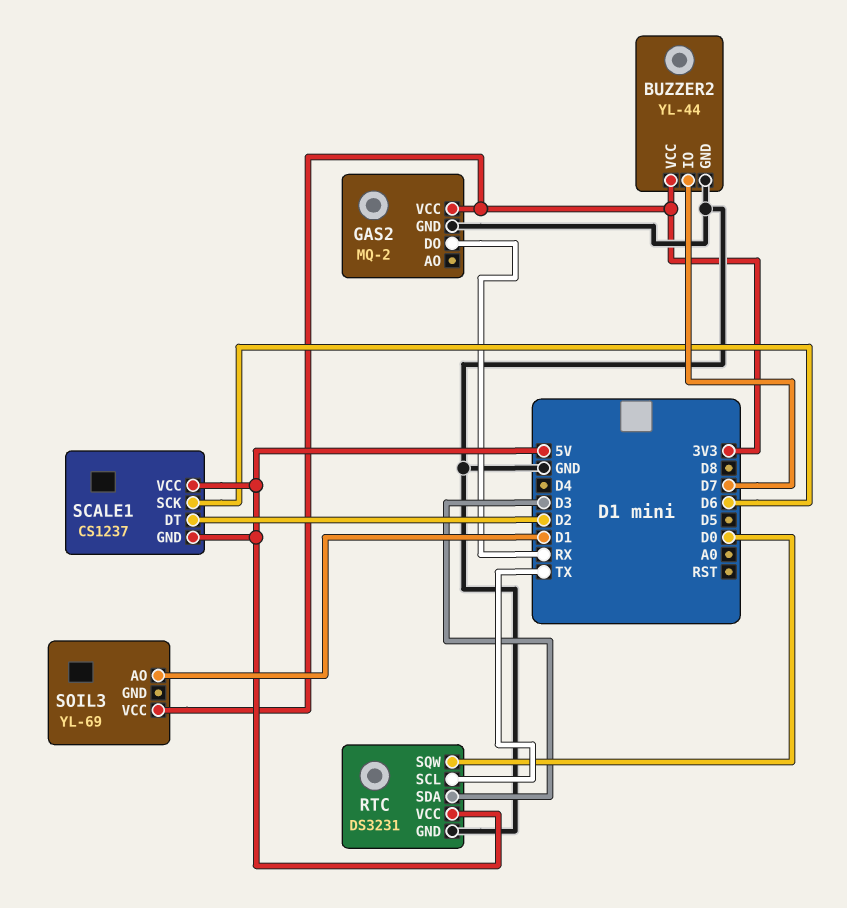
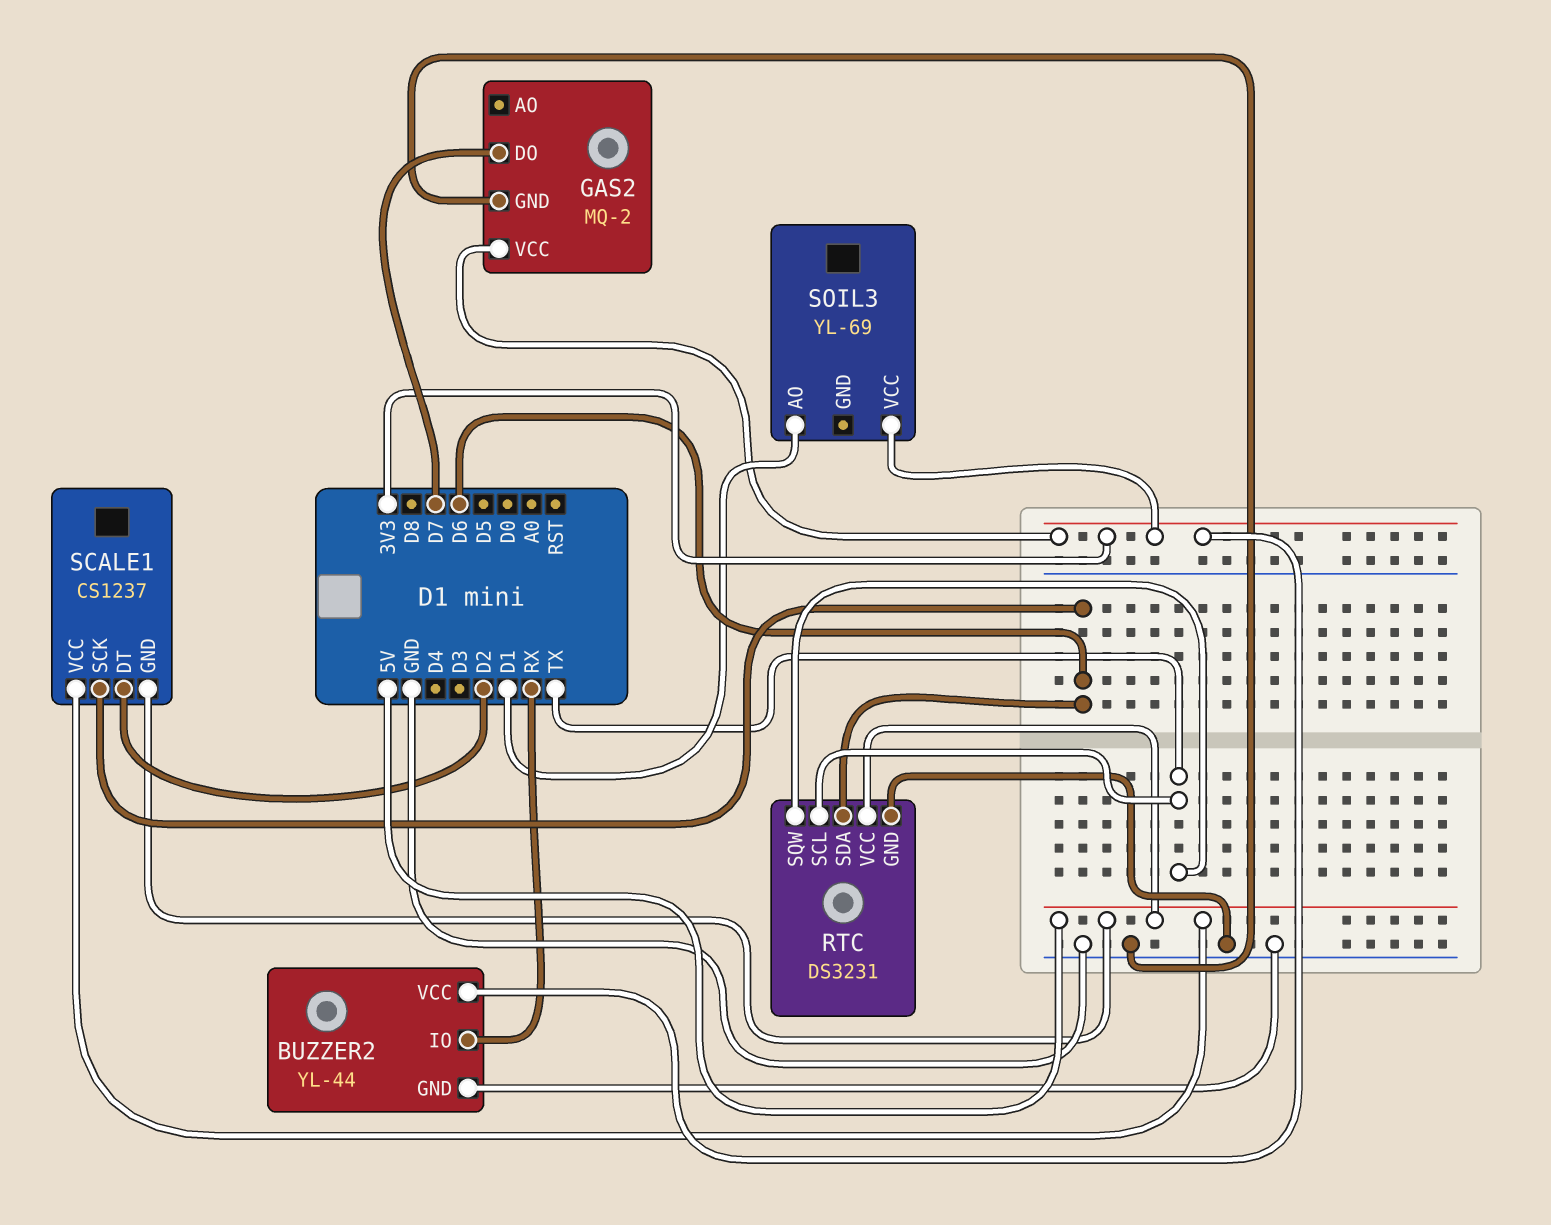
BUZZER2 pin IO: D7 -> RX
GAS2 pin DO: RX -> D7
RTC pin SDA: D3 -> D6
RTC pin SQW: D0 -> TX

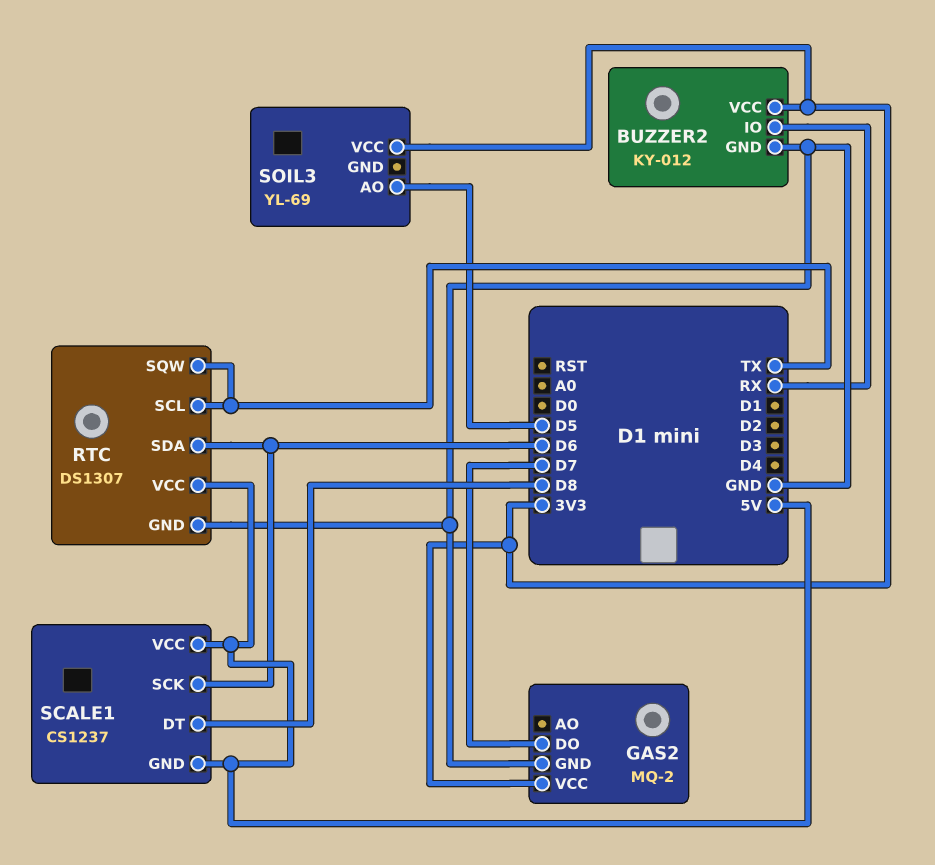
BUZZER2: YL-44 -> KY-012
RTC: DS3231 -> DS1307
SCALE1 pin DT: D2 -> D8
SOIL3 pin AO: D1 -> D5

